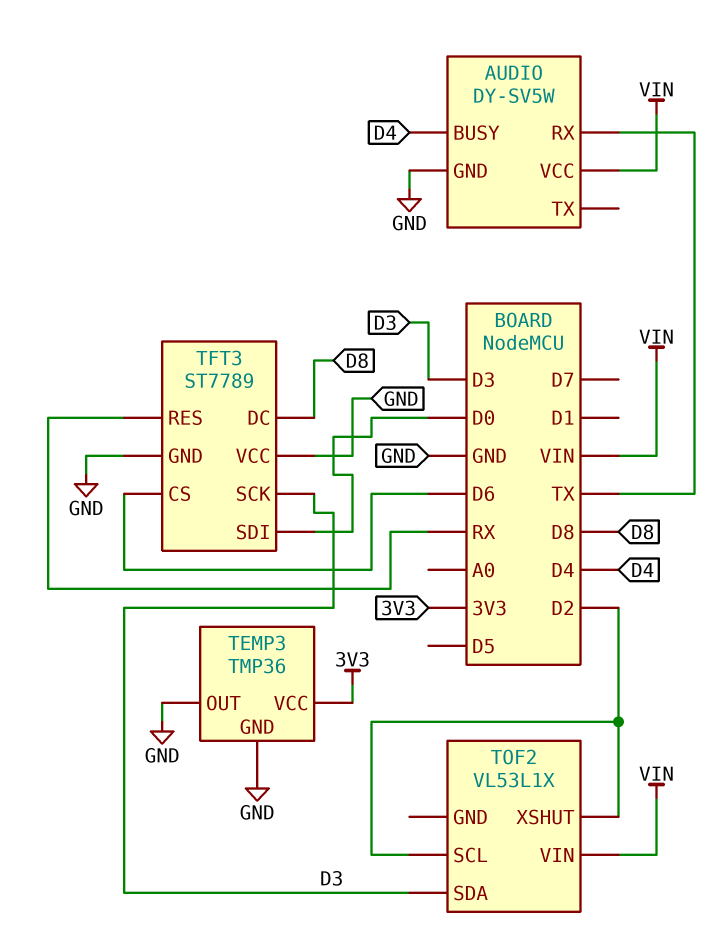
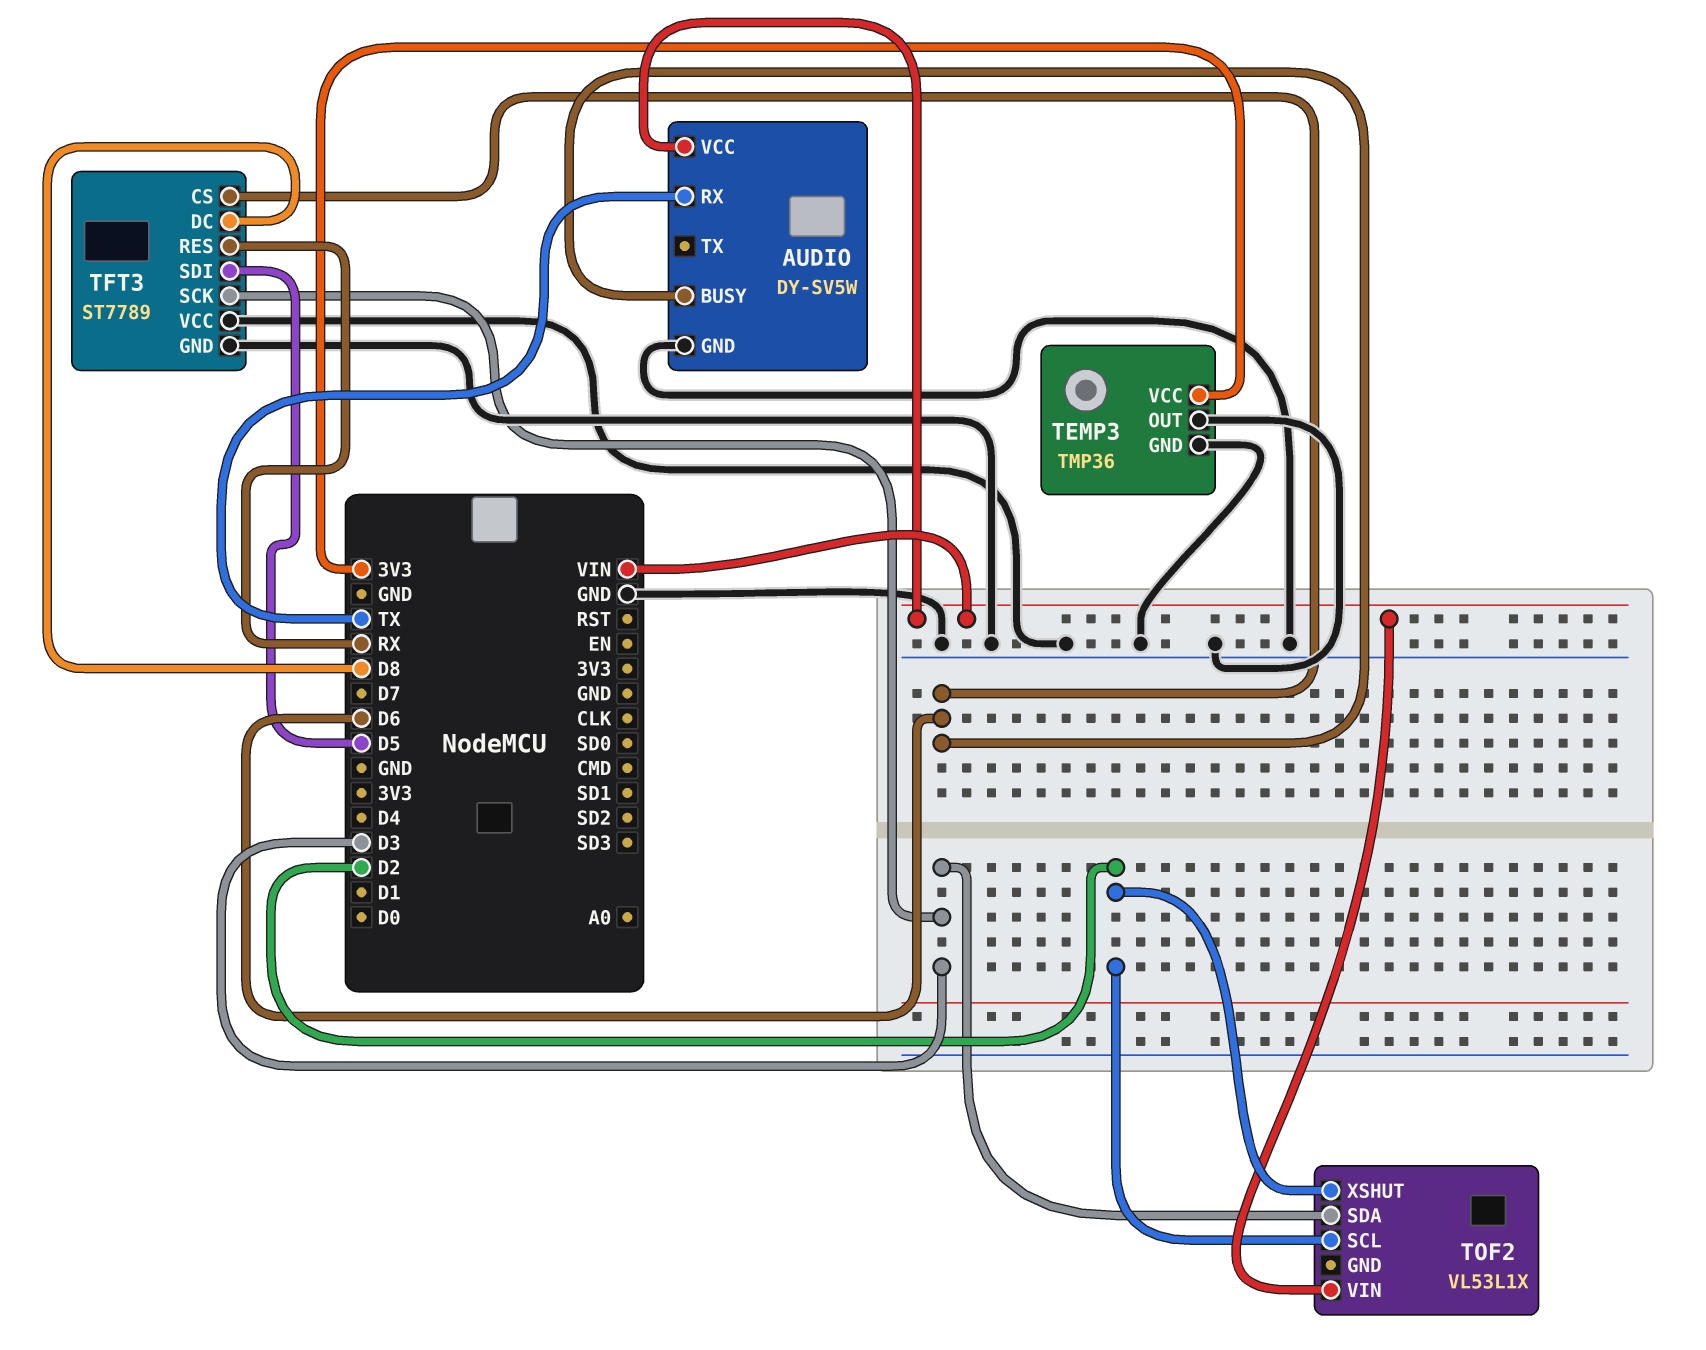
AUDIO pin BUSY: D4 -> D6
TFT3 pin SDI: D0 -> D5

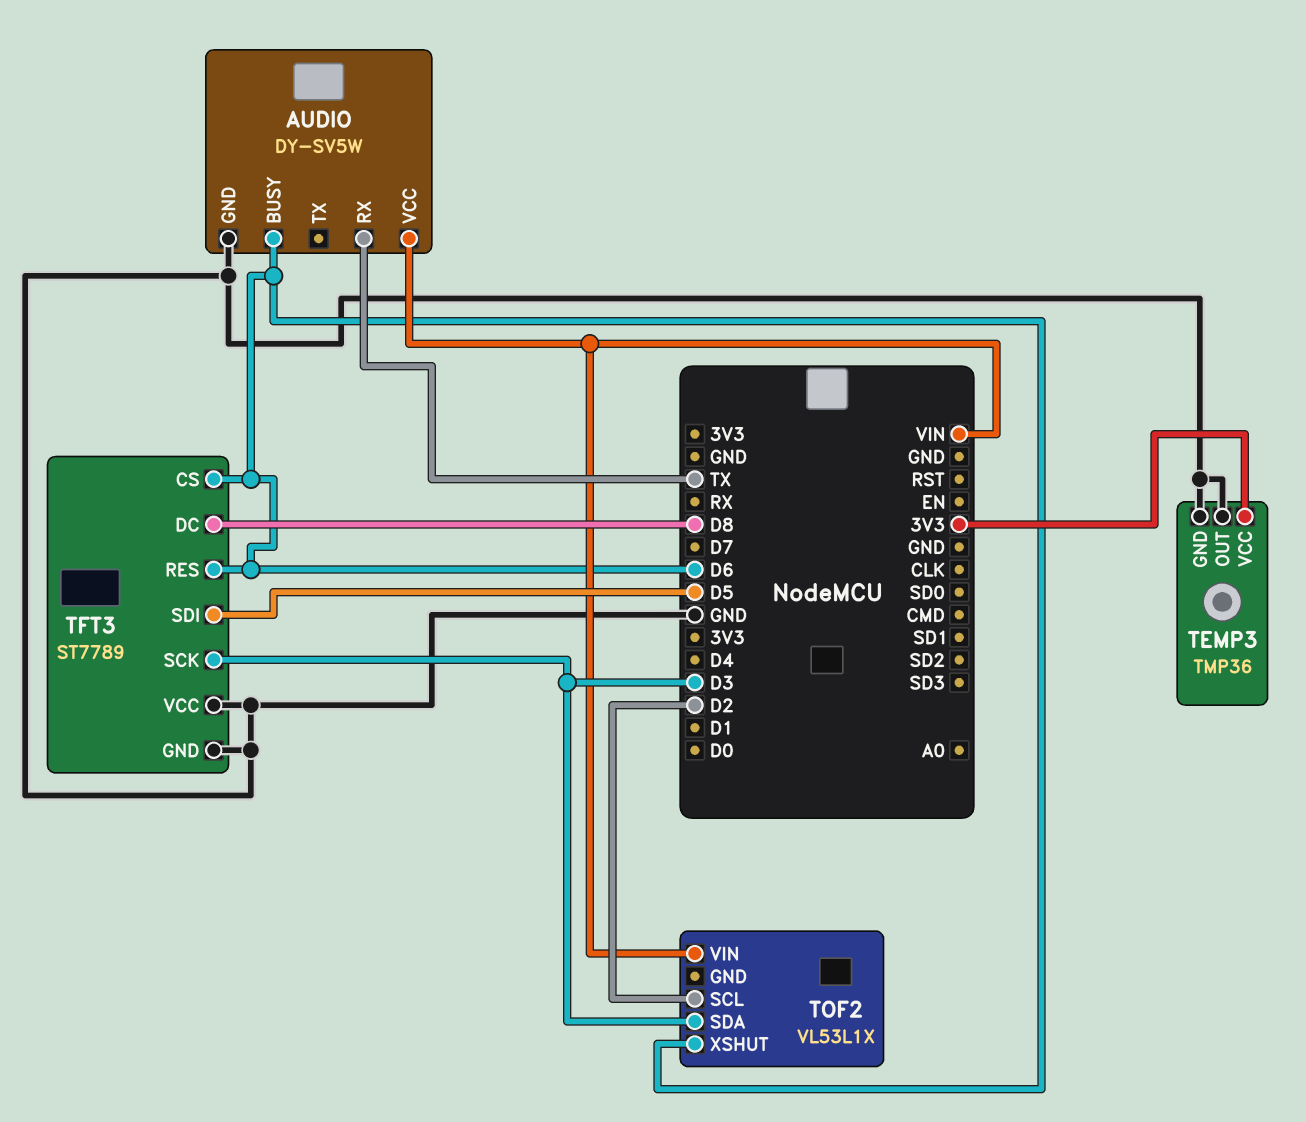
TFT3 pin RES: RX -> D6
TOF2 pin XSHUT: D2 -> D6

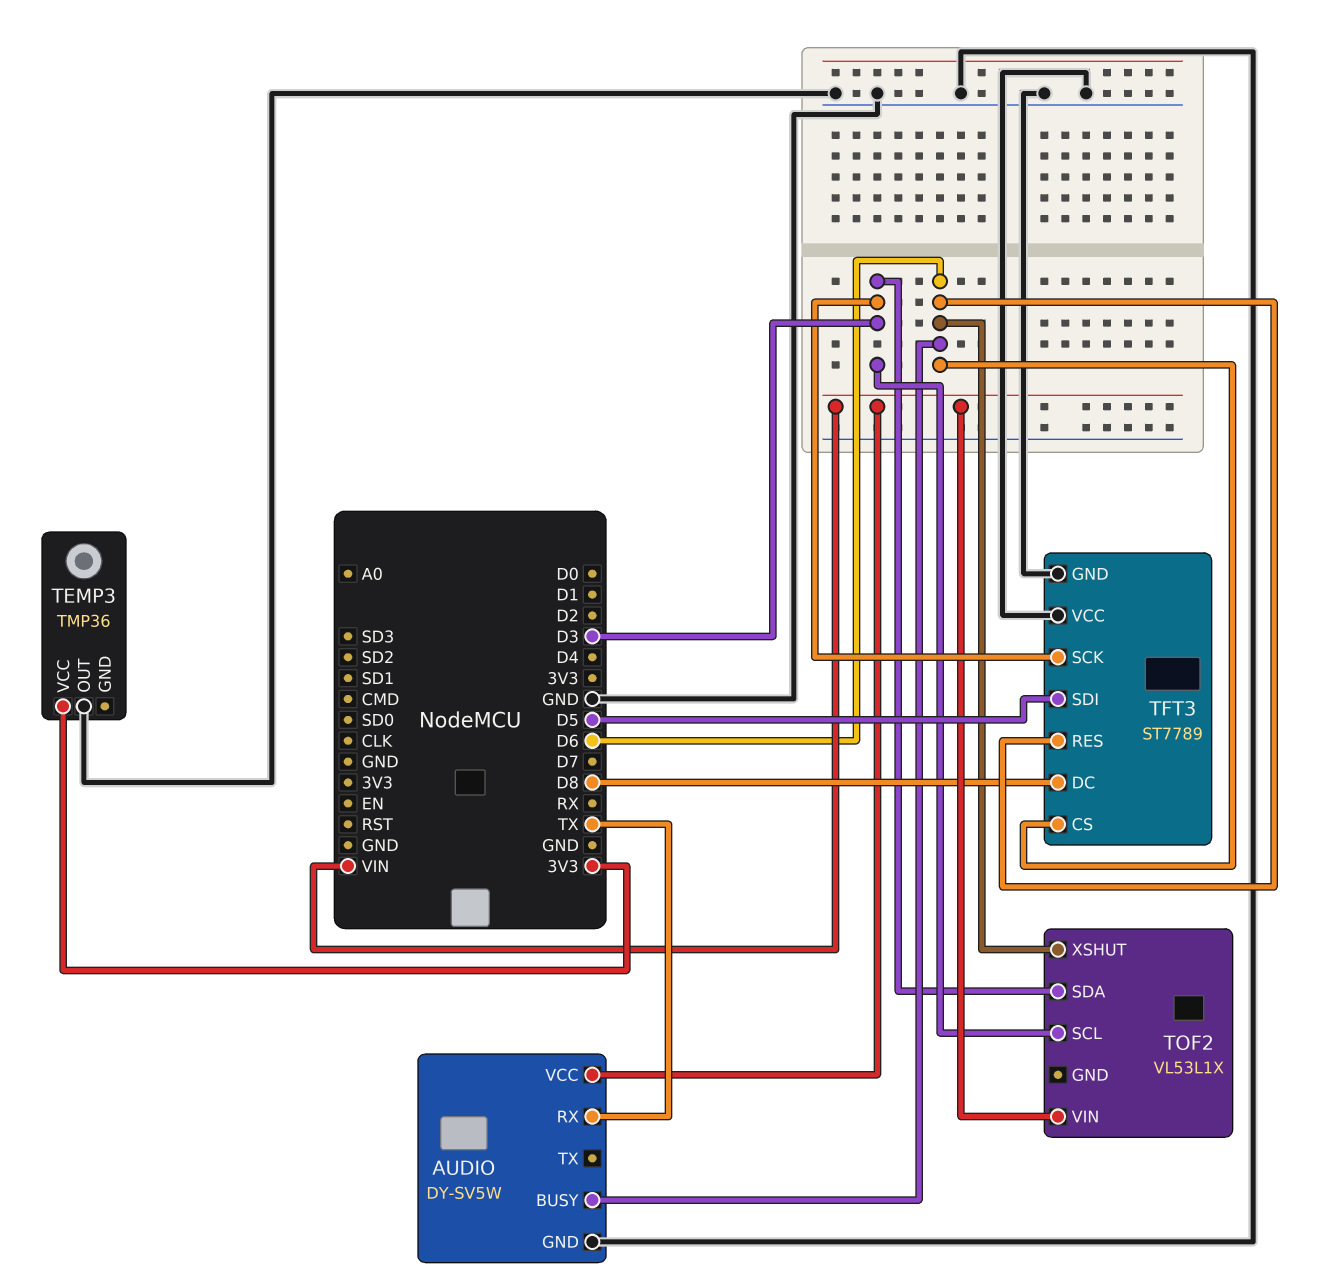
TEMP3 pin GND: GND -> none
TOF2 pin SCL: D2 -> D3

